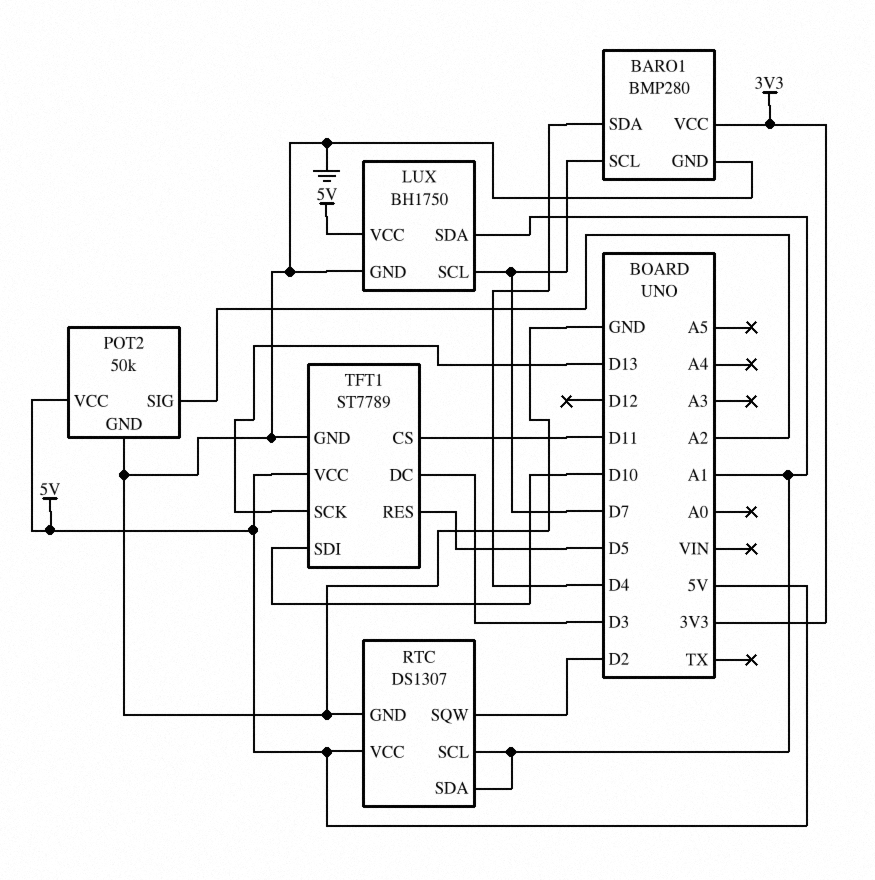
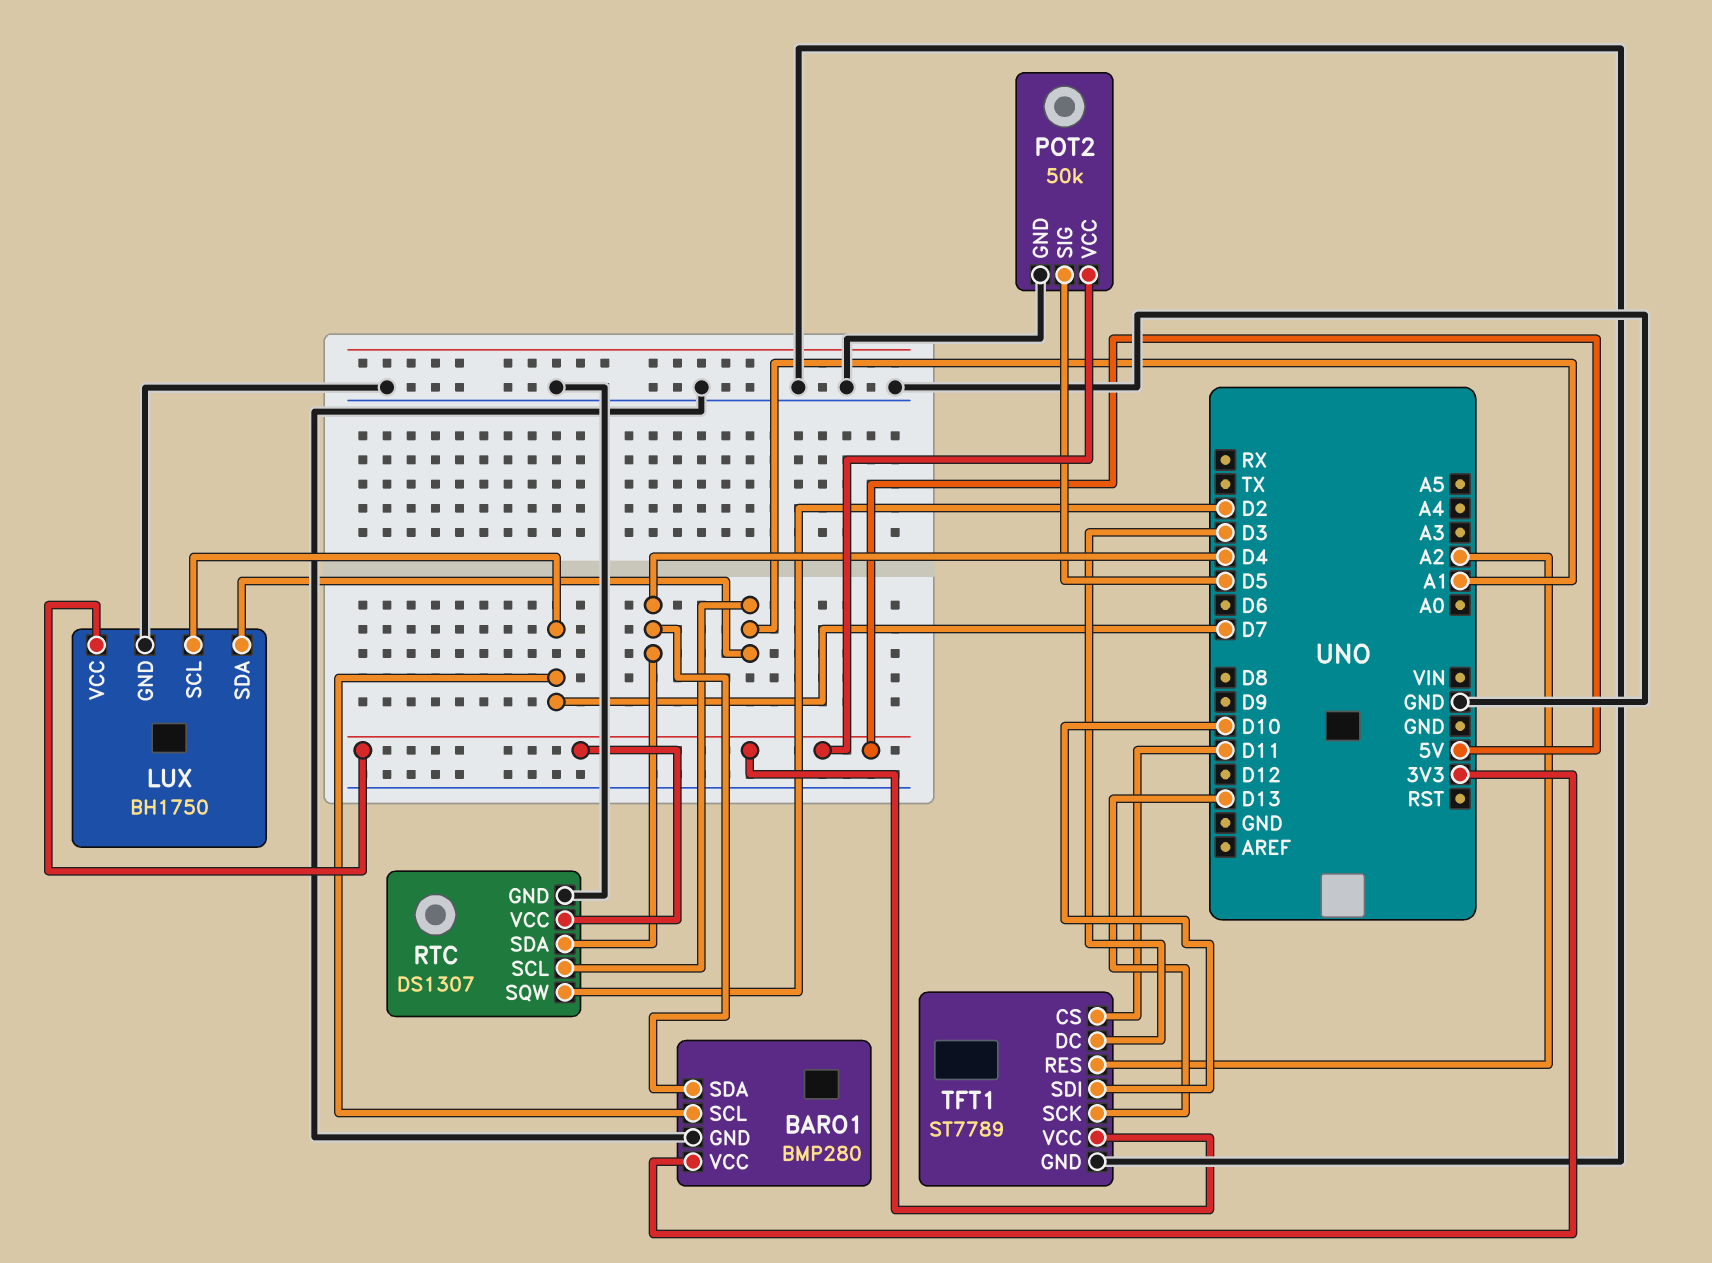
POT2 pin SIG: A2 -> D5
RTC pin SDA: A1 -> D4
TFT1 pin RES: D5 -> A2

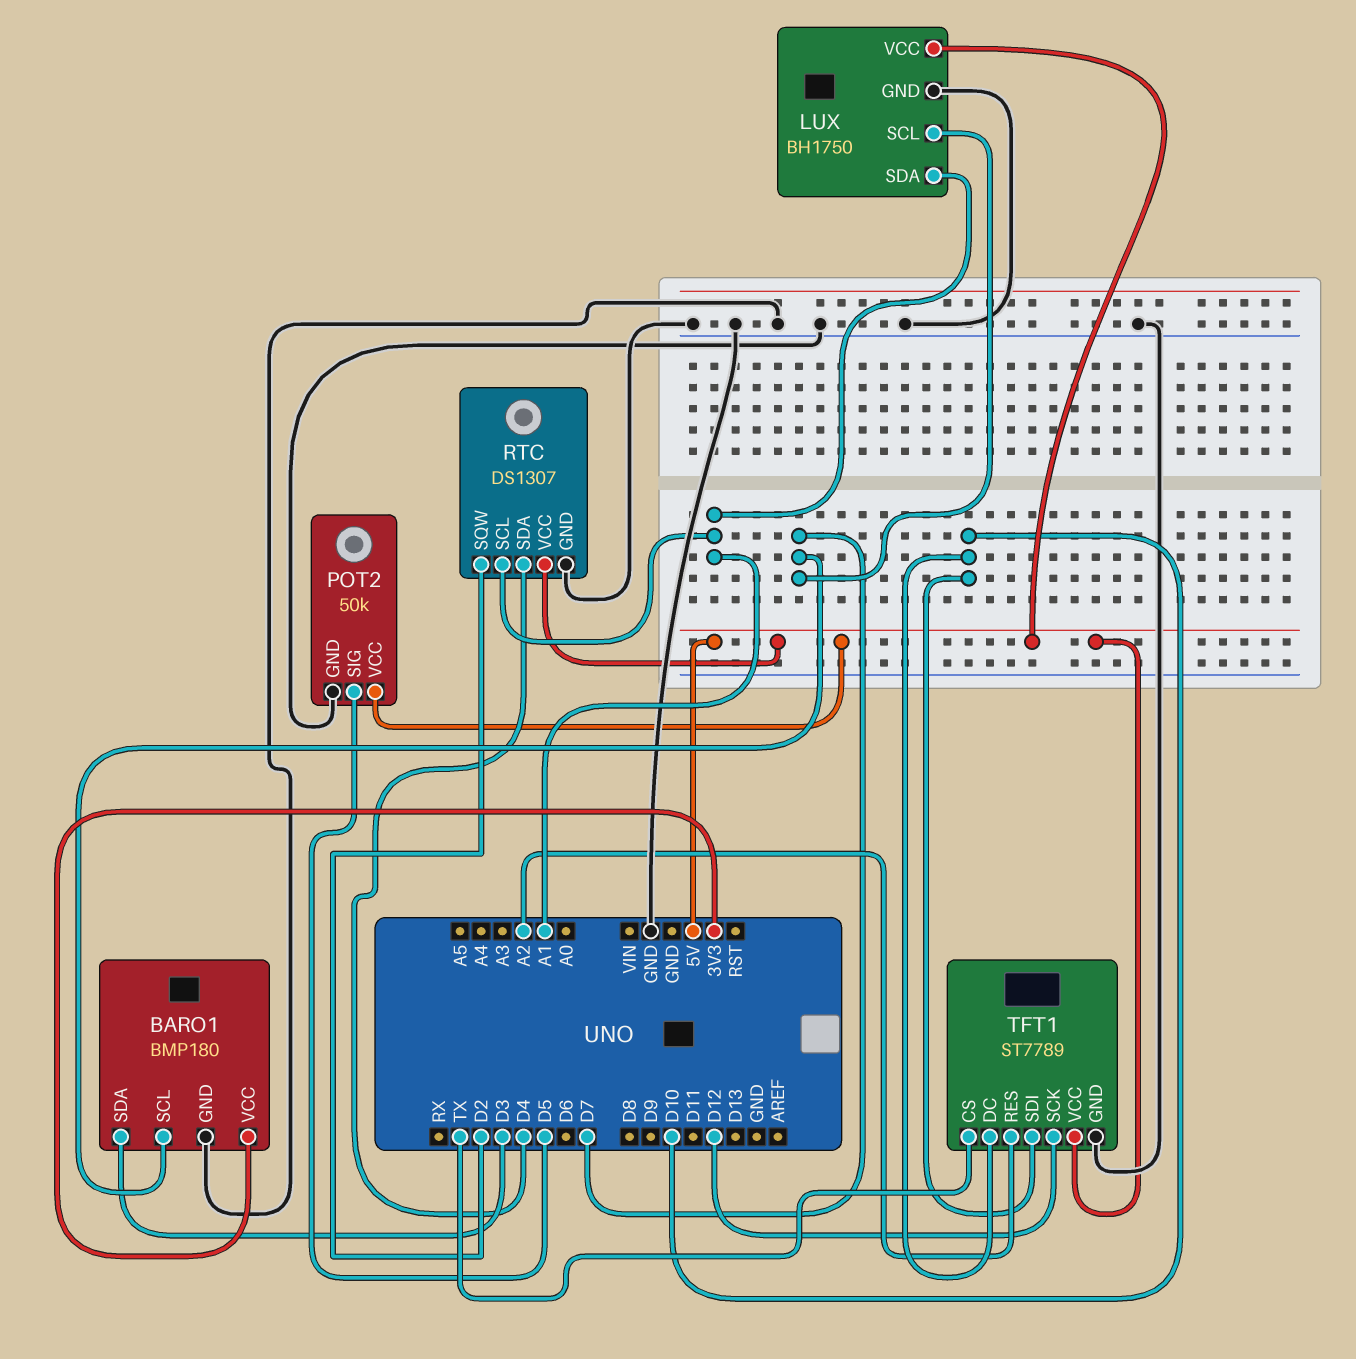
BARO1: BMP280 -> BMP180
BARO1 pin SDA: D4 -> D3
TFT1 pin CS: D11 -> TX
TFT1 pin DC: D3 -> D10
TFT1 pin SCK: D13 -> D12

